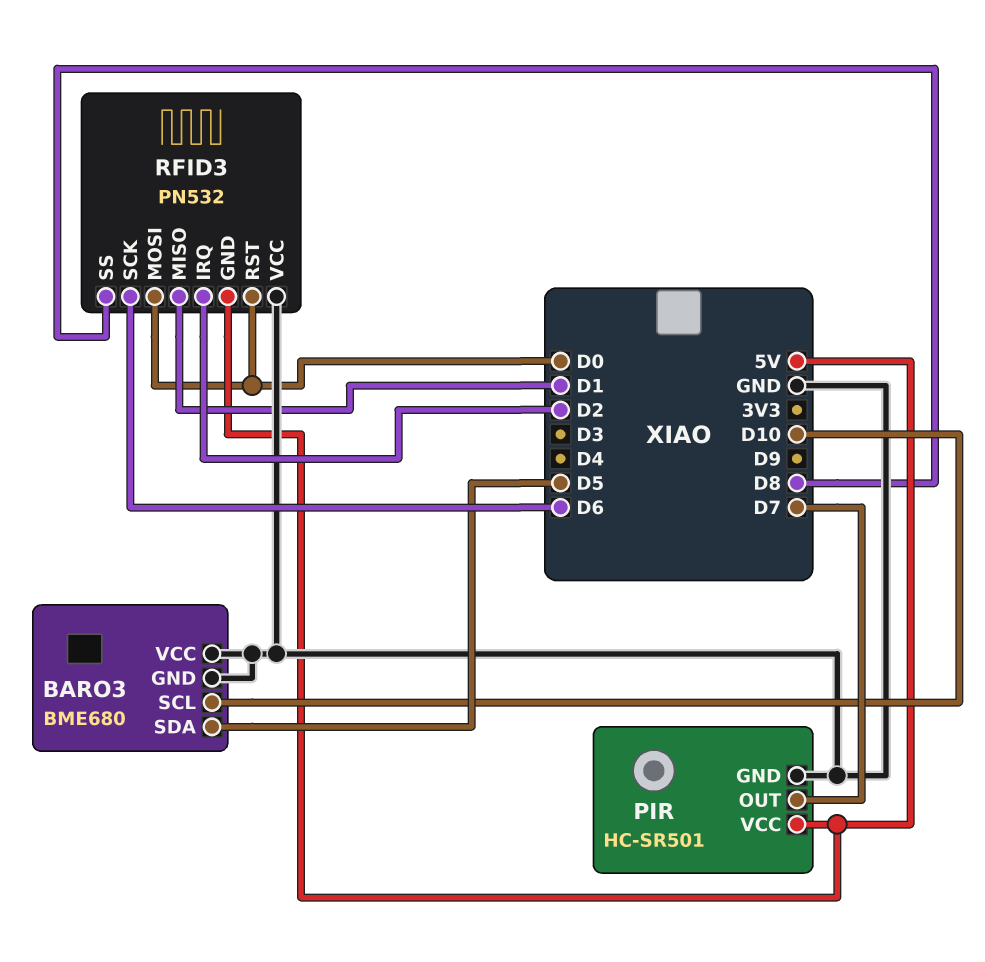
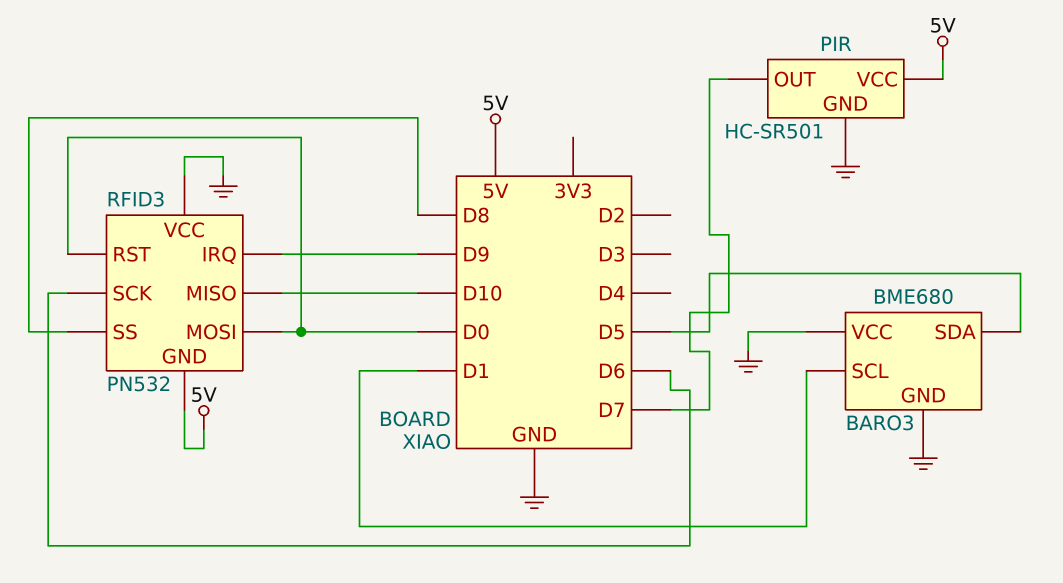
BARO3 pin SCL: D10 -> D1
RFID3 pin IRQ: D2 -> D9
RFID3 pin MISO: D1 -> D10

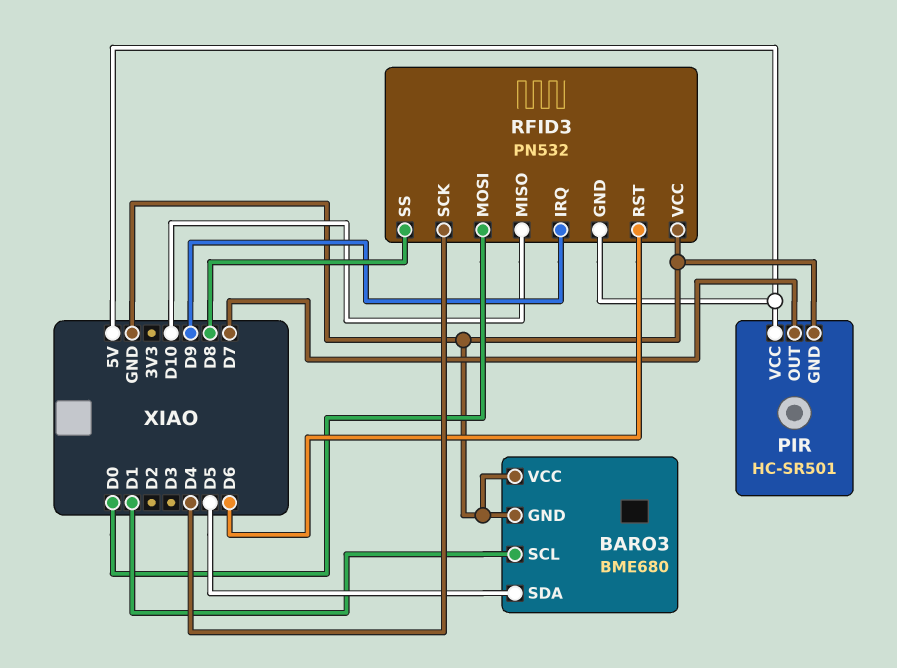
RFID3 pin RST: D0 -> D6
RFID3 pin SCK: D6 -> D4

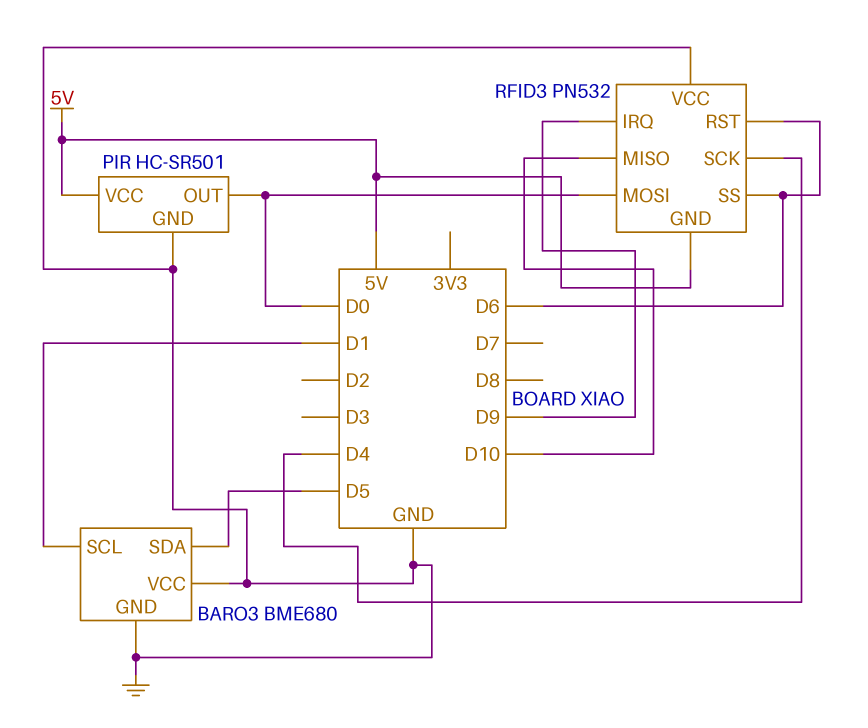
PIR pin OUT: D7 -> D0
RFID3 pin SS: D8 -> D6

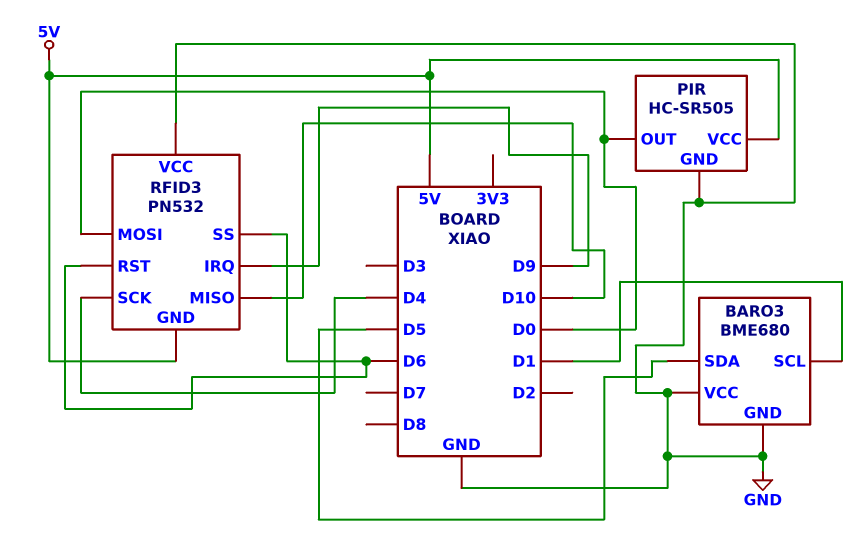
PIR: HC-SR501 -> HC-SR505

